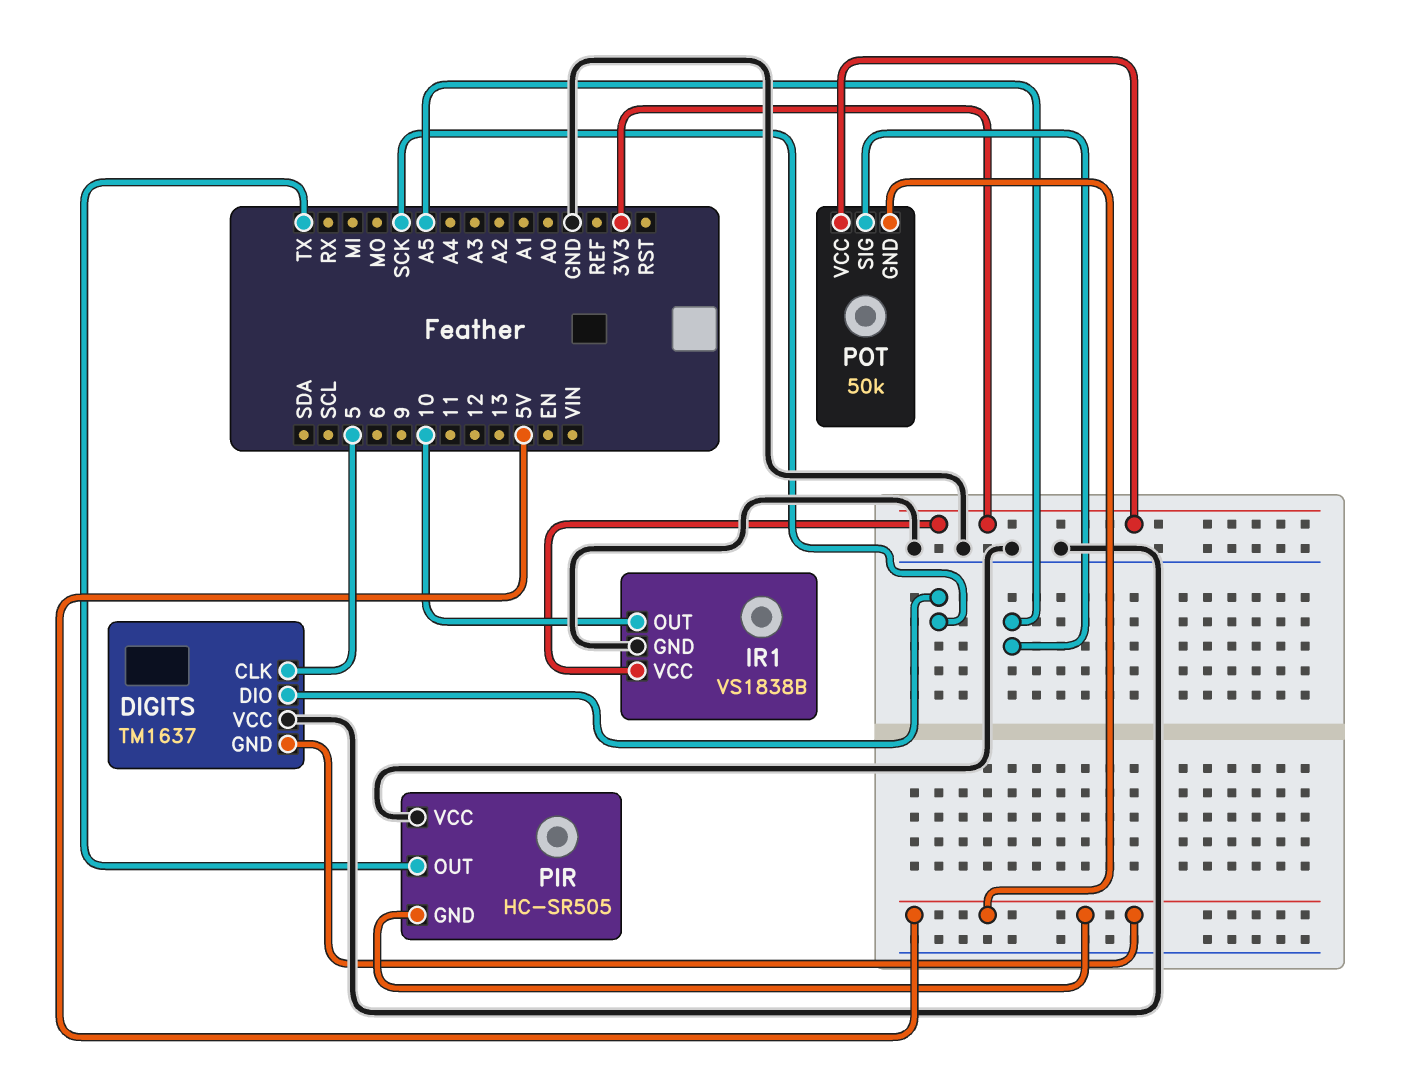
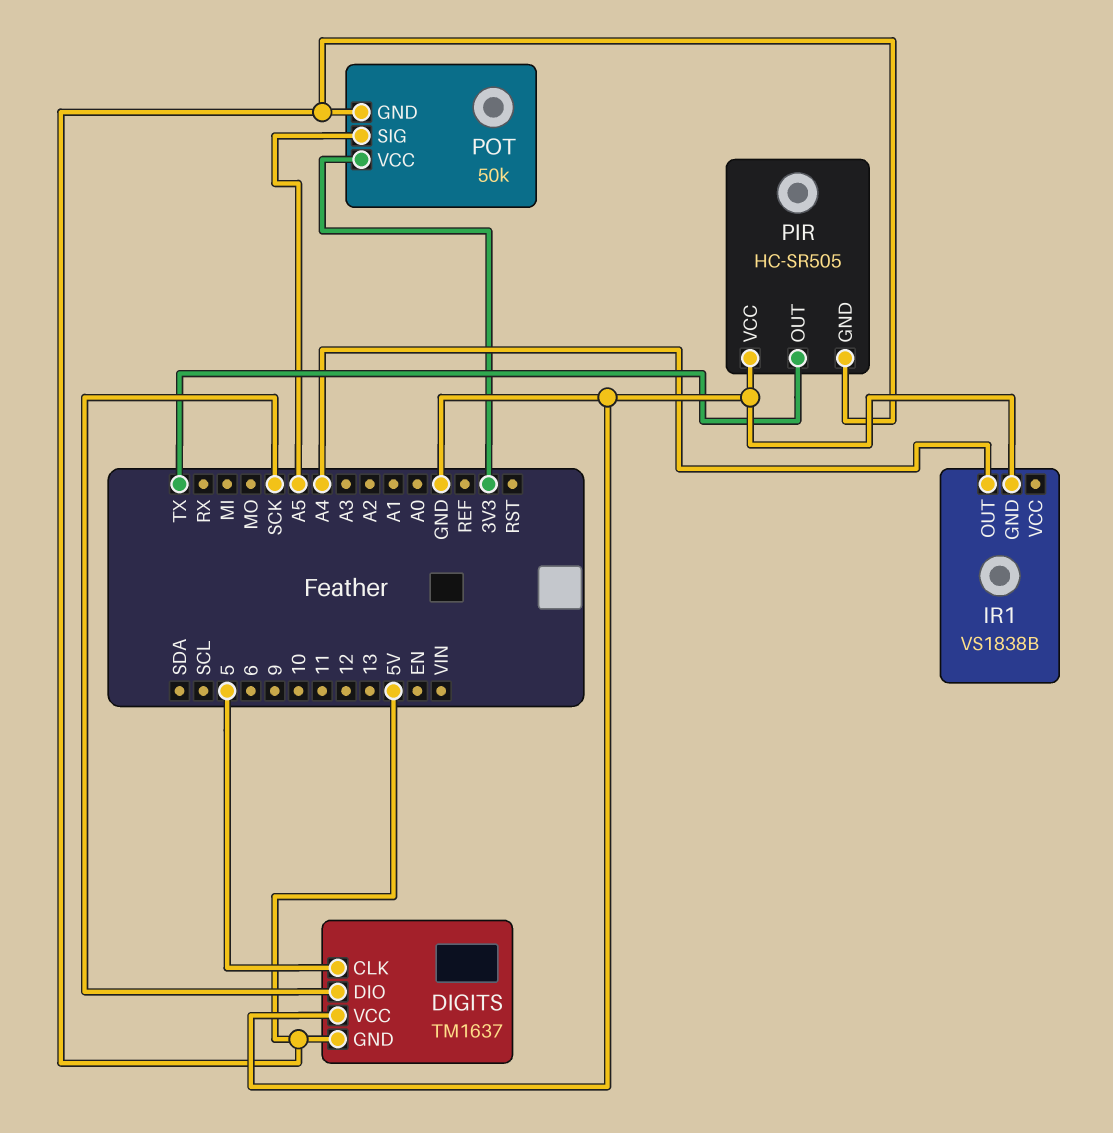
IR1 pin OUT: 10 -> A4
IR1 pin VCC: 3V3 -> none

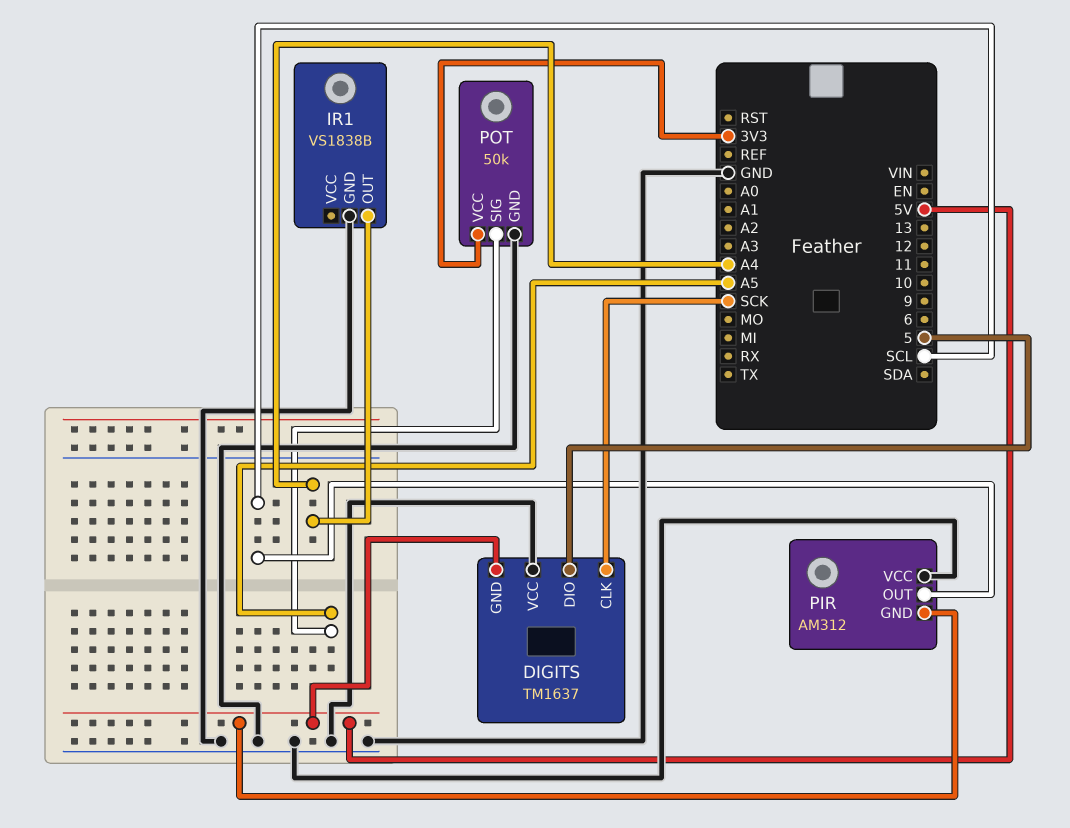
DIGITS pin CLK: 5 -> SCK
DIGITS pin DIO: SCK -> 5
PIR: HC-SR505 -> AM312
PIR pin OUT: TX -> SCL
POT pin GND: 5V -> GND

